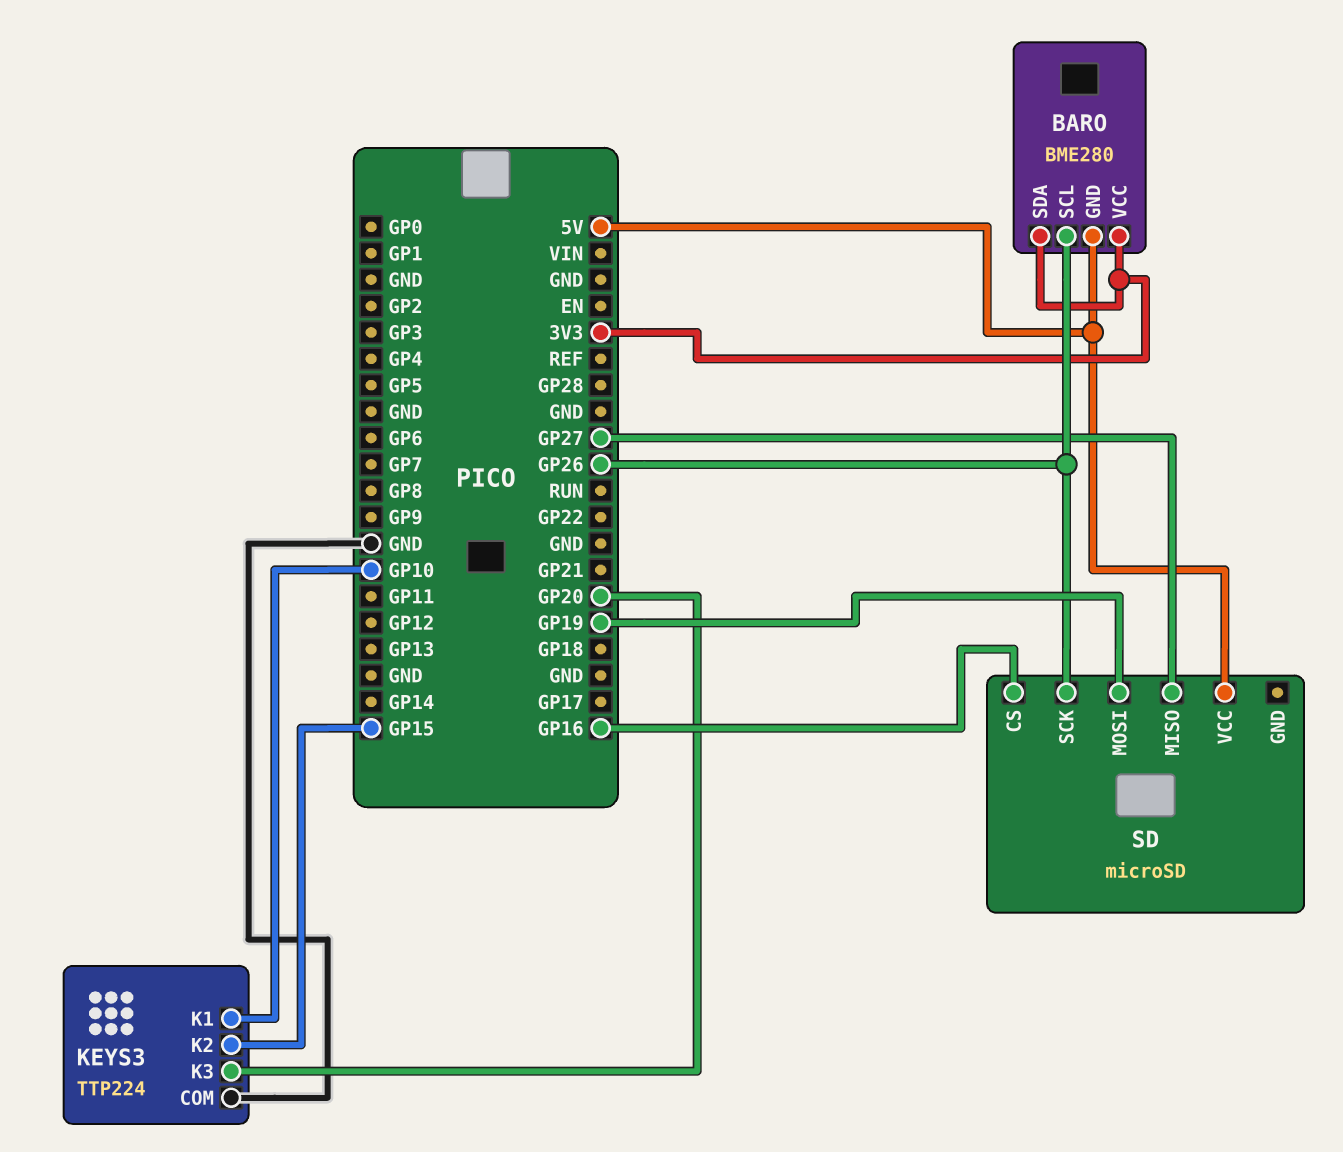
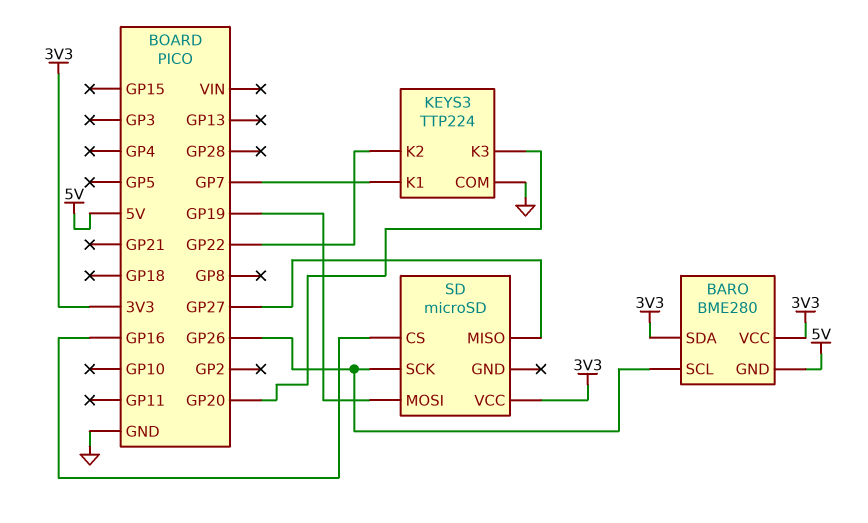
KEYS3 pin K1: GP10 -> GP7
KEYS3 pin K2: GP15 -> GP22
SD pin VCC: 5V -> 3V3

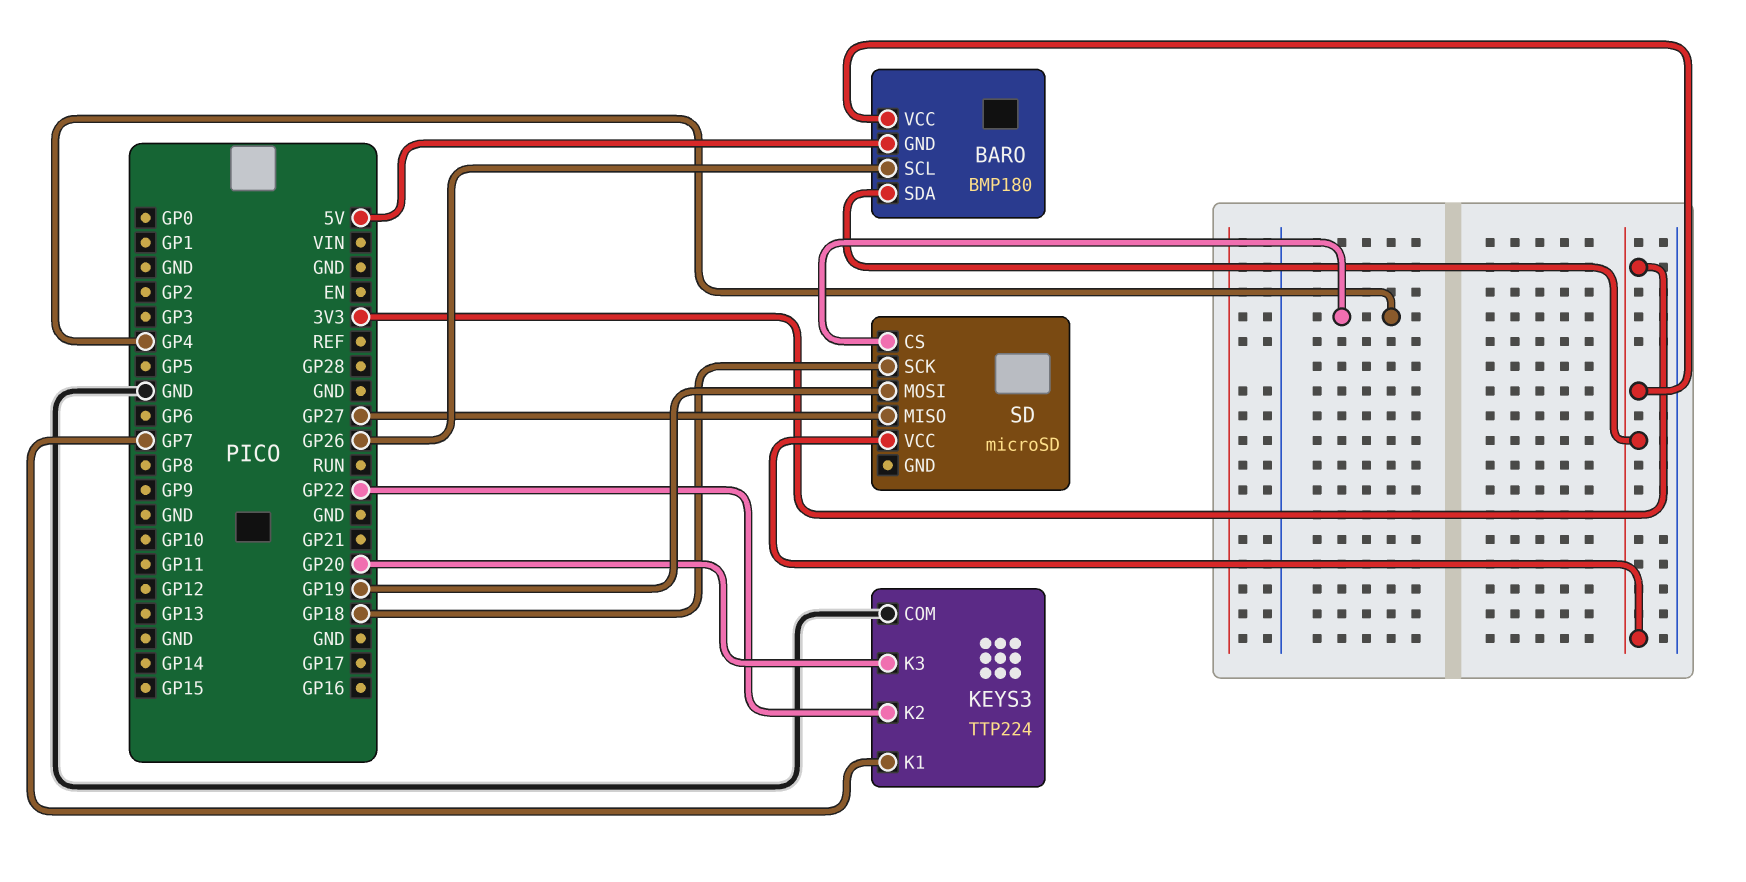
BARO: BME280 -> BMP180
SD pin CS: GP16 -> GP4
SD pin SCK: GP26 -> GP18

